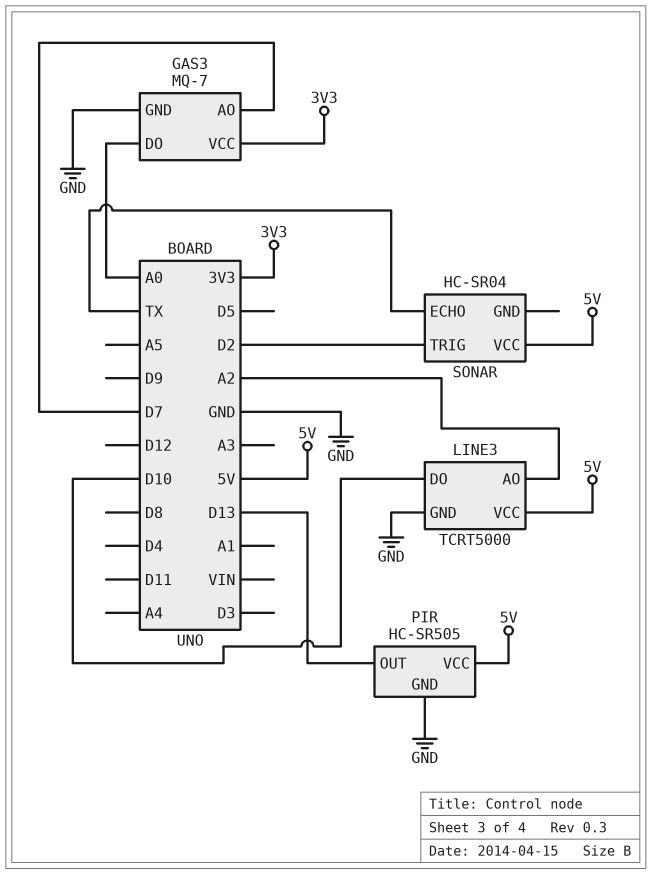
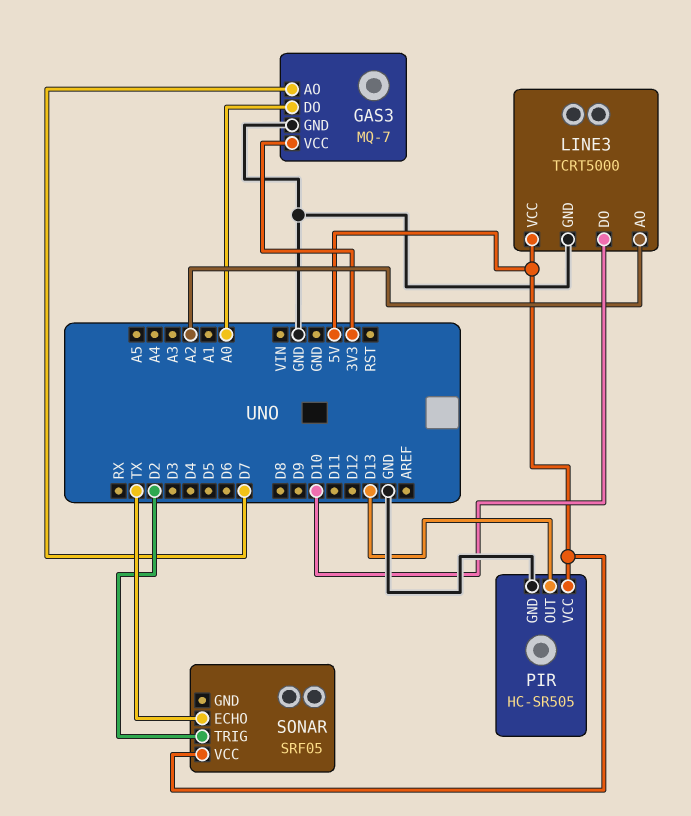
SONAR: HC-SR04 -> SRF05

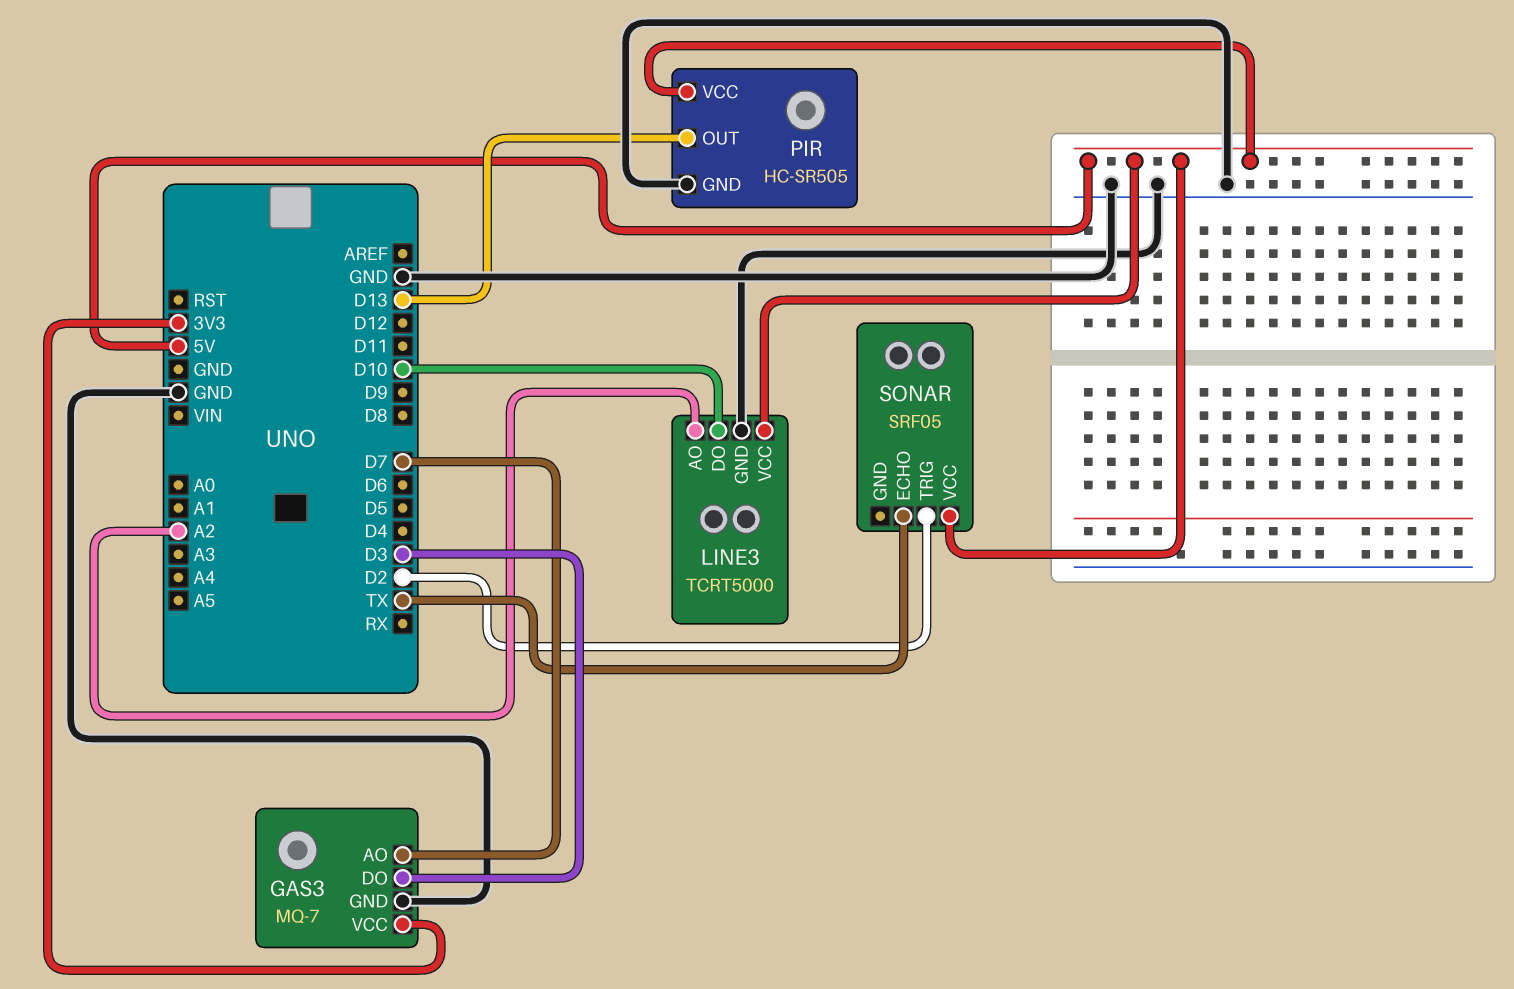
GAS3 pin DO: A0 -> D3

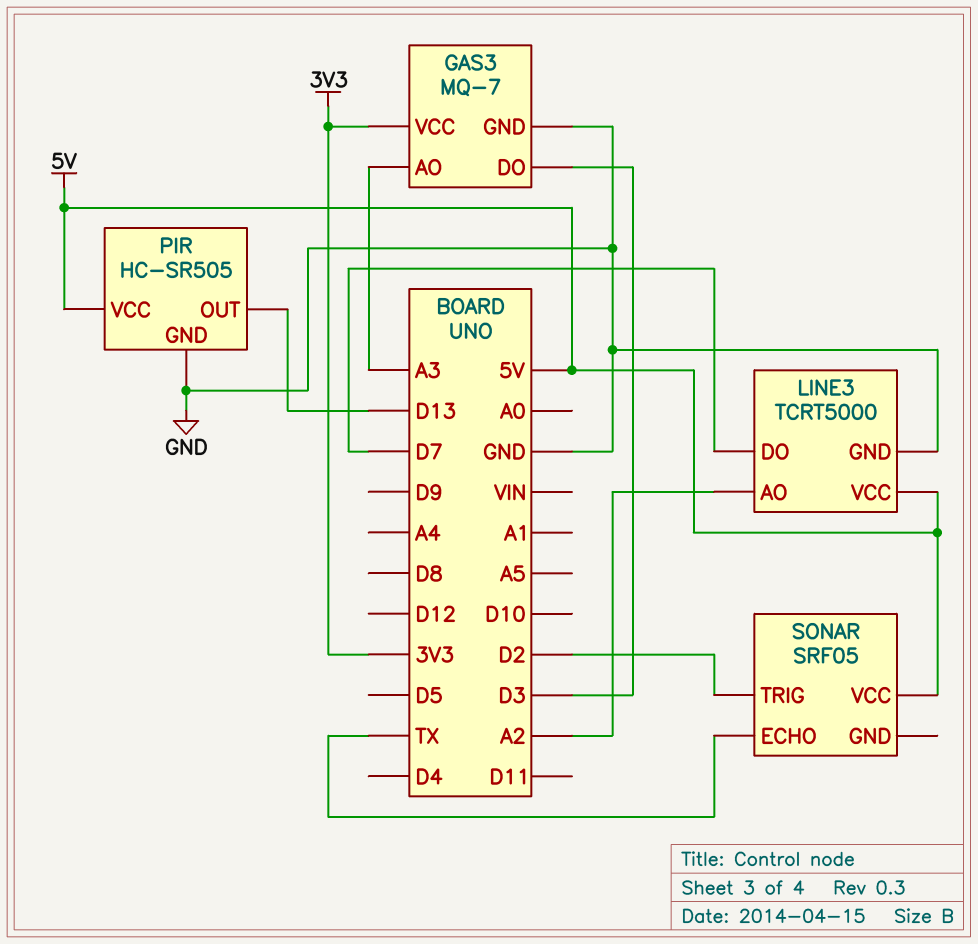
GAS3 pin AO: D7 -> A3
LINE3 pin DO: D10 -> D7

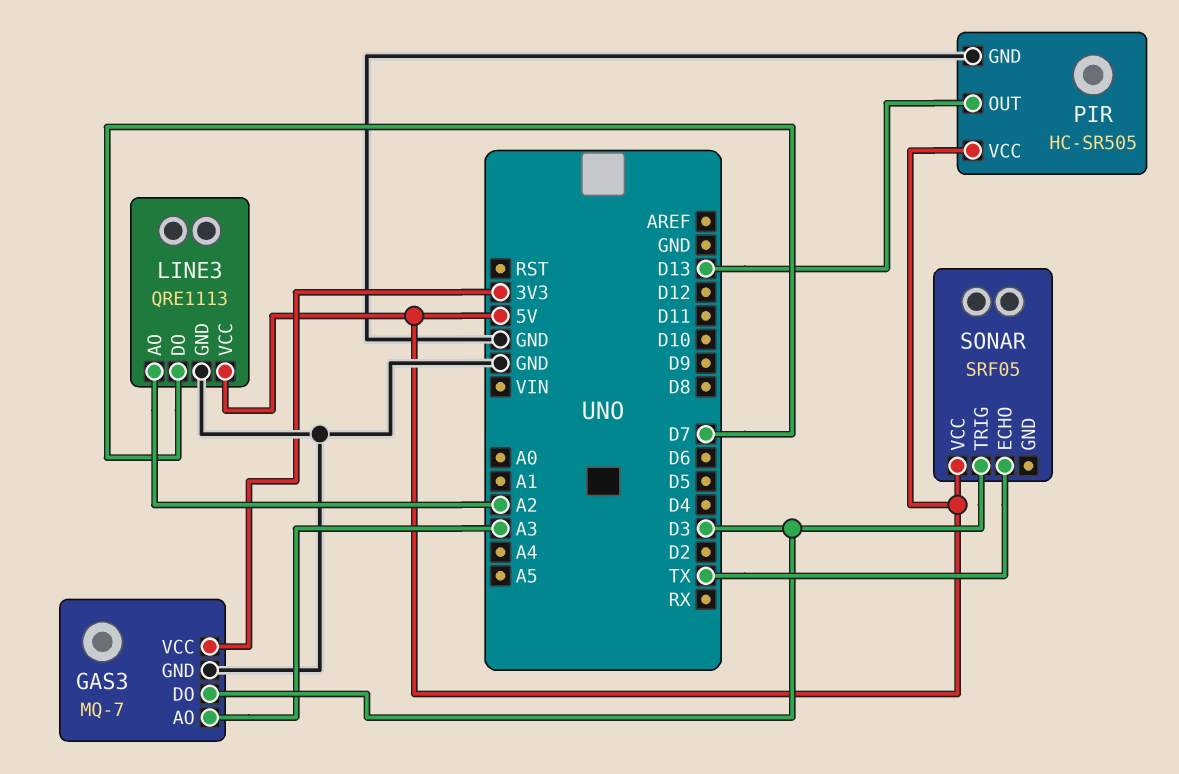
LINE3: TCRT5000 -> QRE1113
SONAR pin TRIG: D2 -> D3

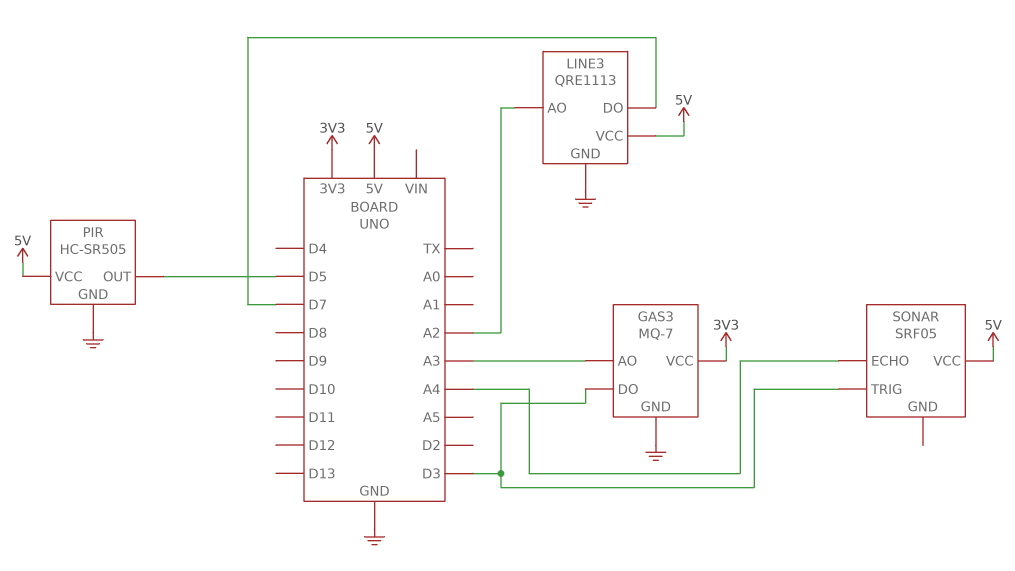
PIR pin OUT: D13 -> D5
SONAR pin ECHO: TX -> A4

